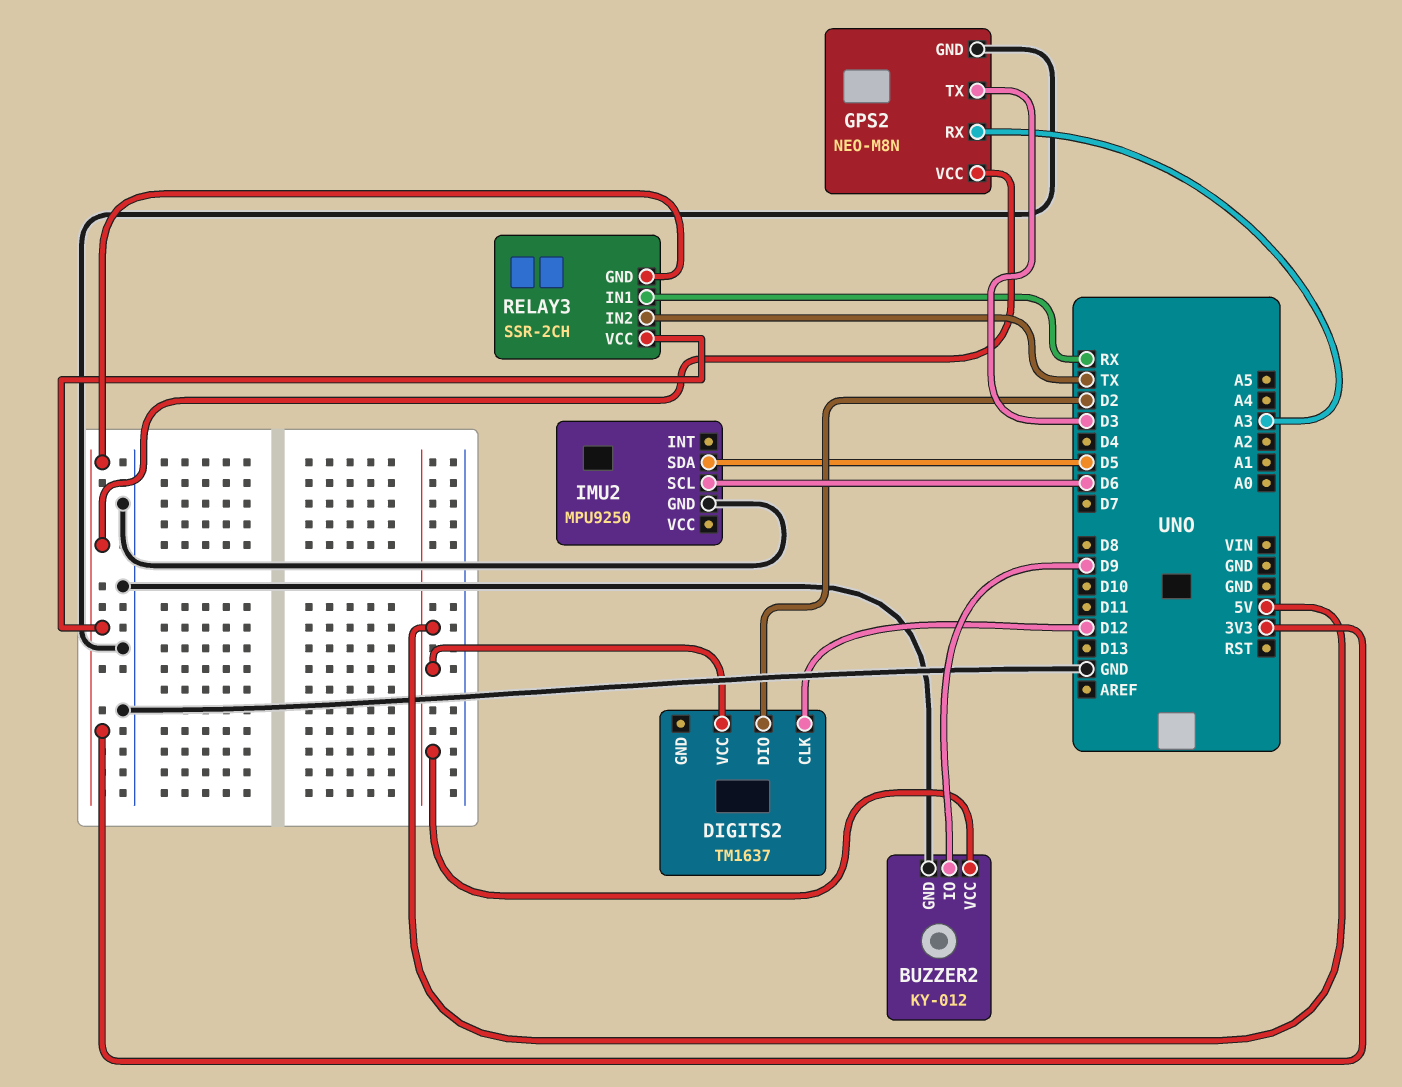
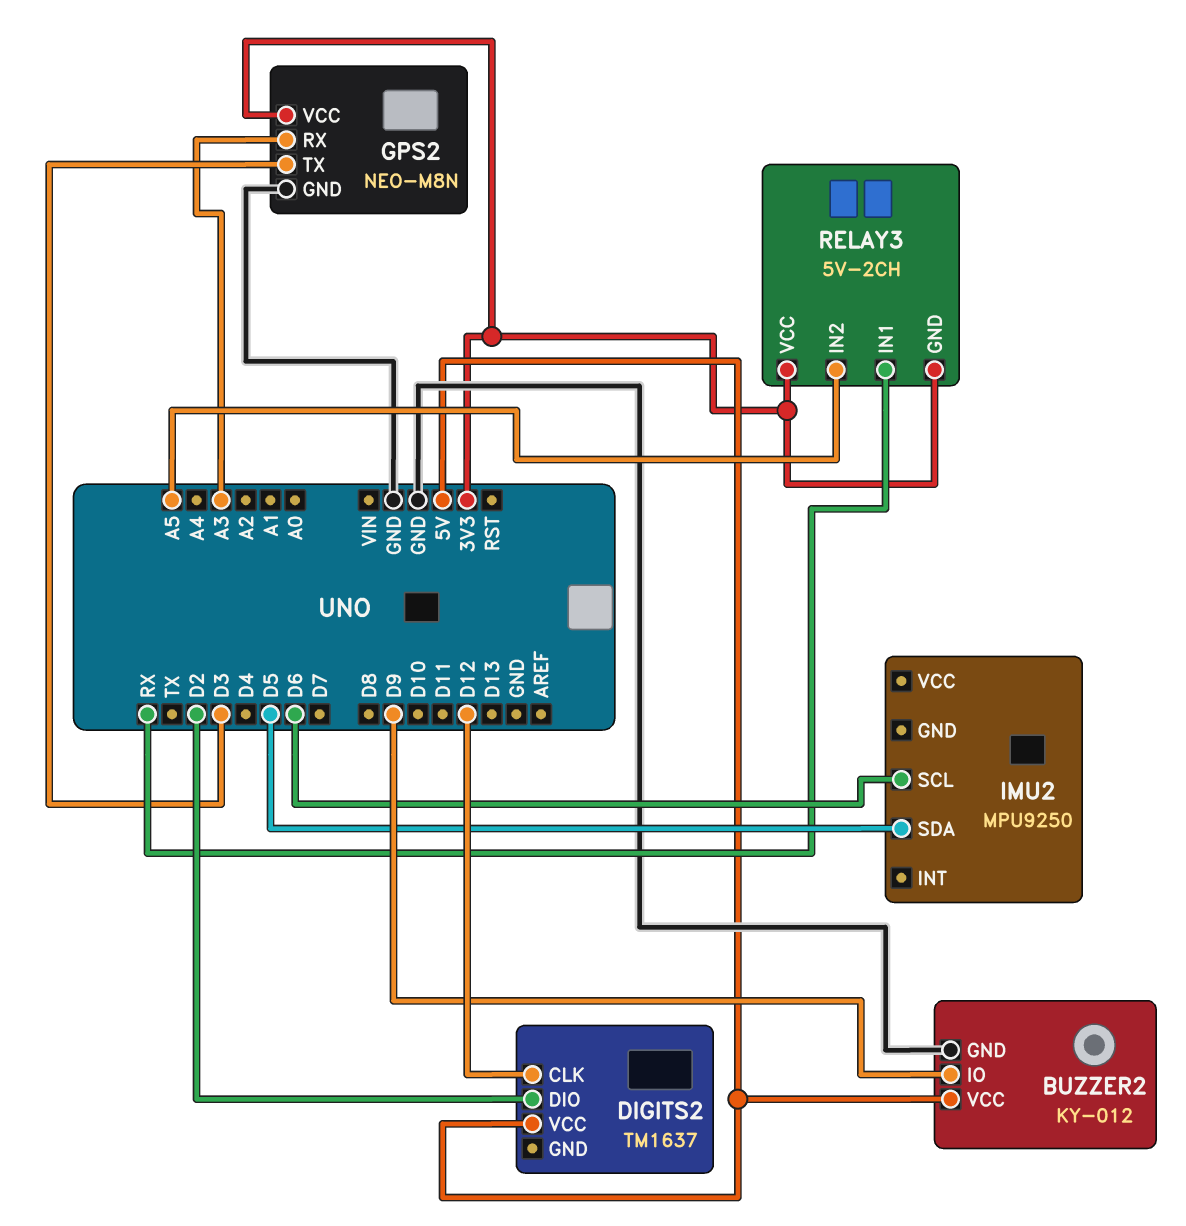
IMU2 pin GND: GND -> none
RELAY3: SSR-2CH -> 5V-2CH
RELAY3 pin IN2: TX -> A5

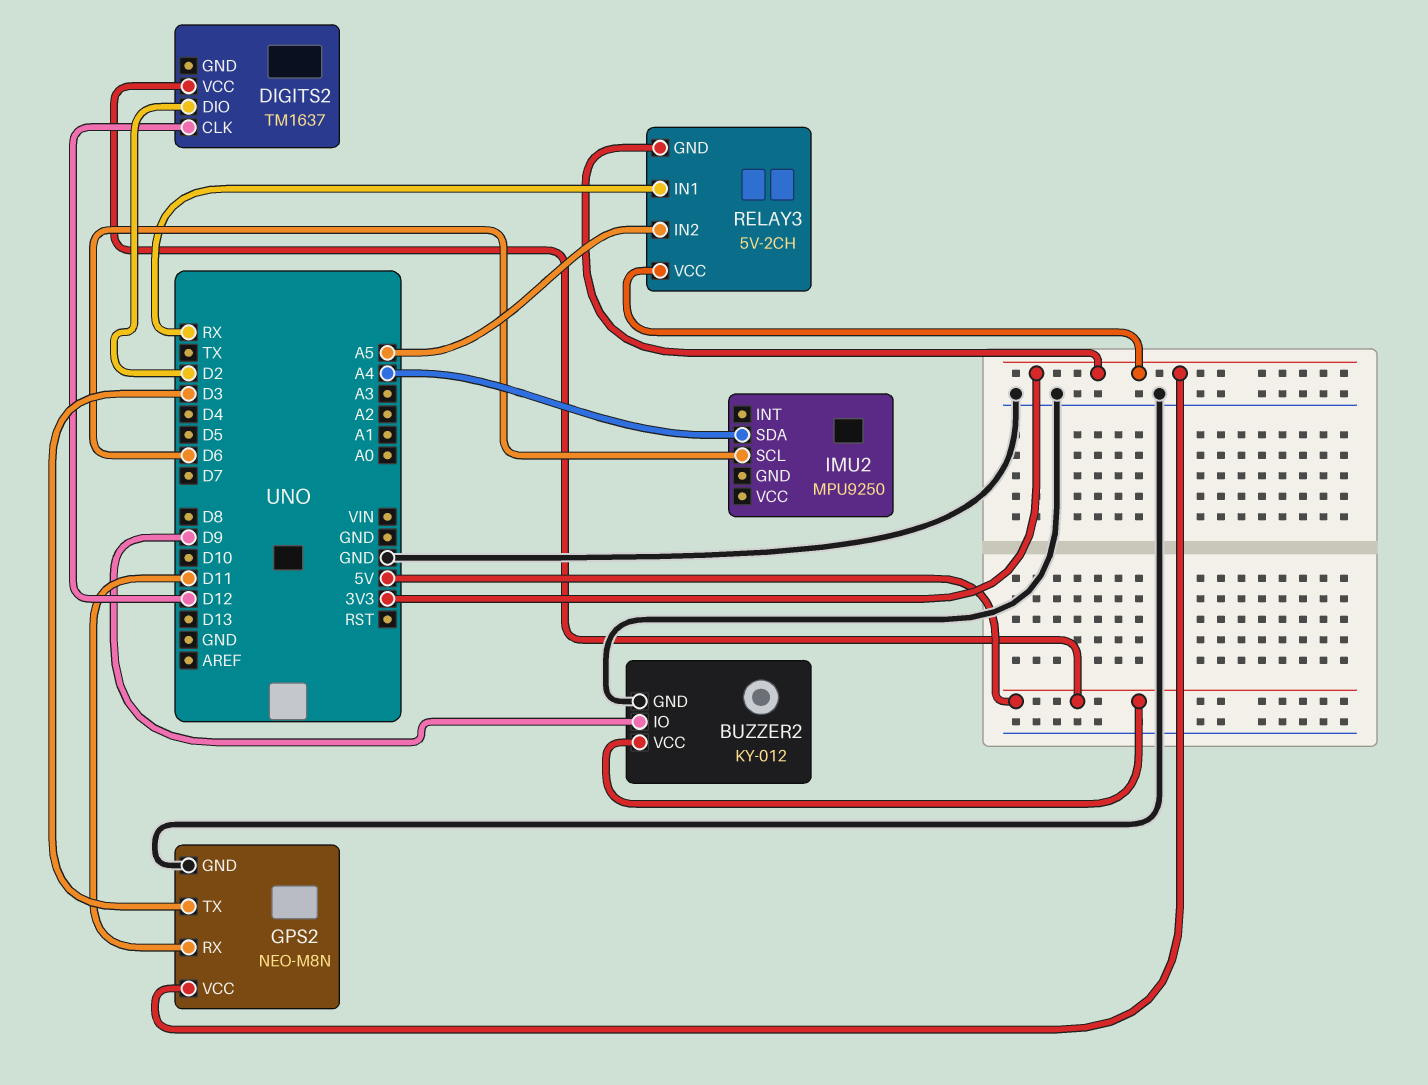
GPS2 pin RX: A3 -> D11
IMU2 pin SDA: D5 -> A4

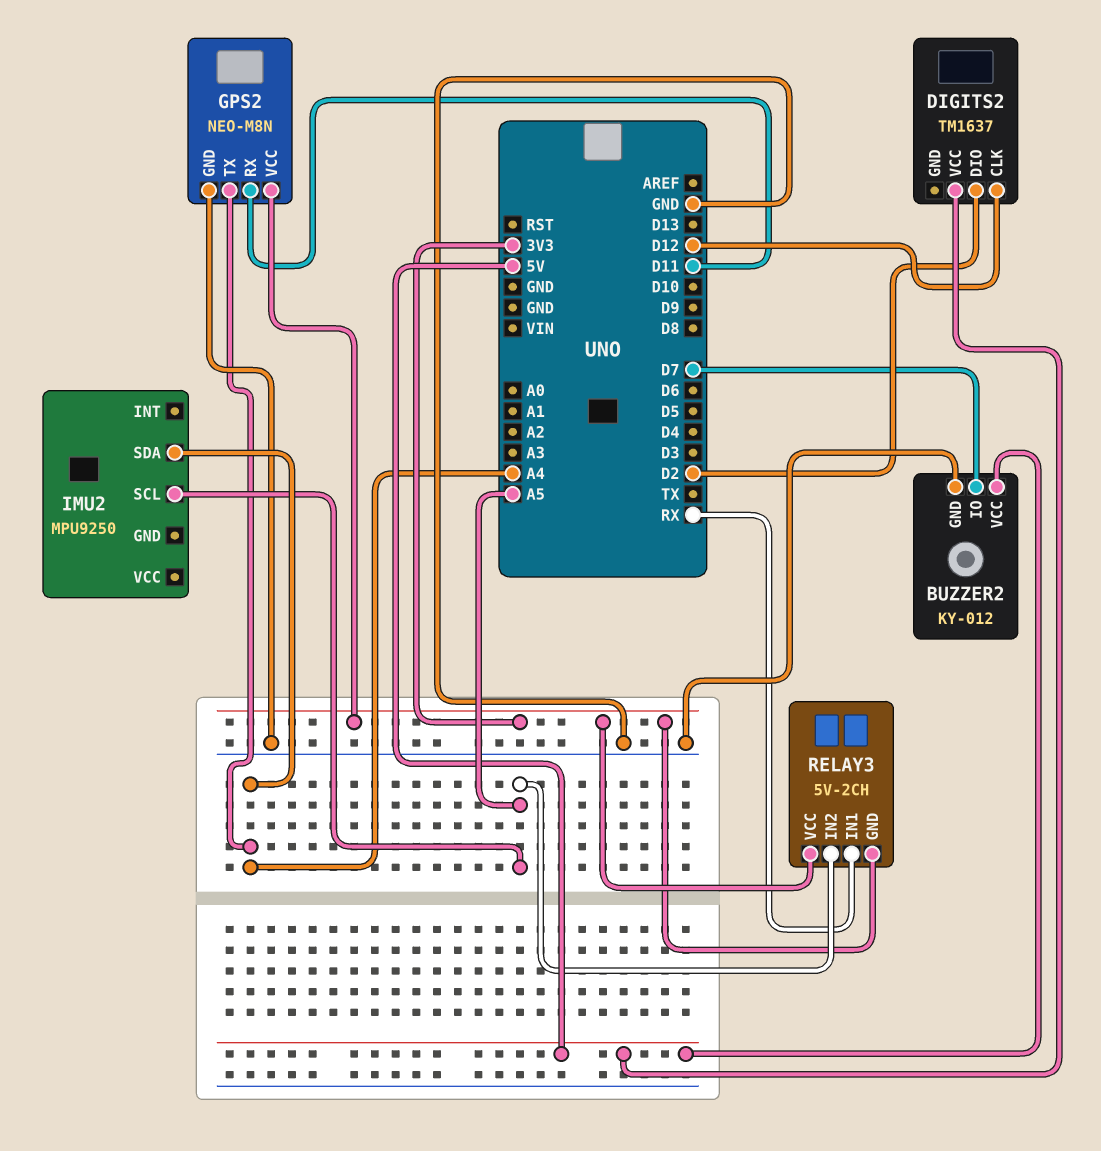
BUZZER2 pin IO: D9 -> D7
GPS2 pin TX: D3 -> A4
IMU2 pin SCL: D6 -> A5

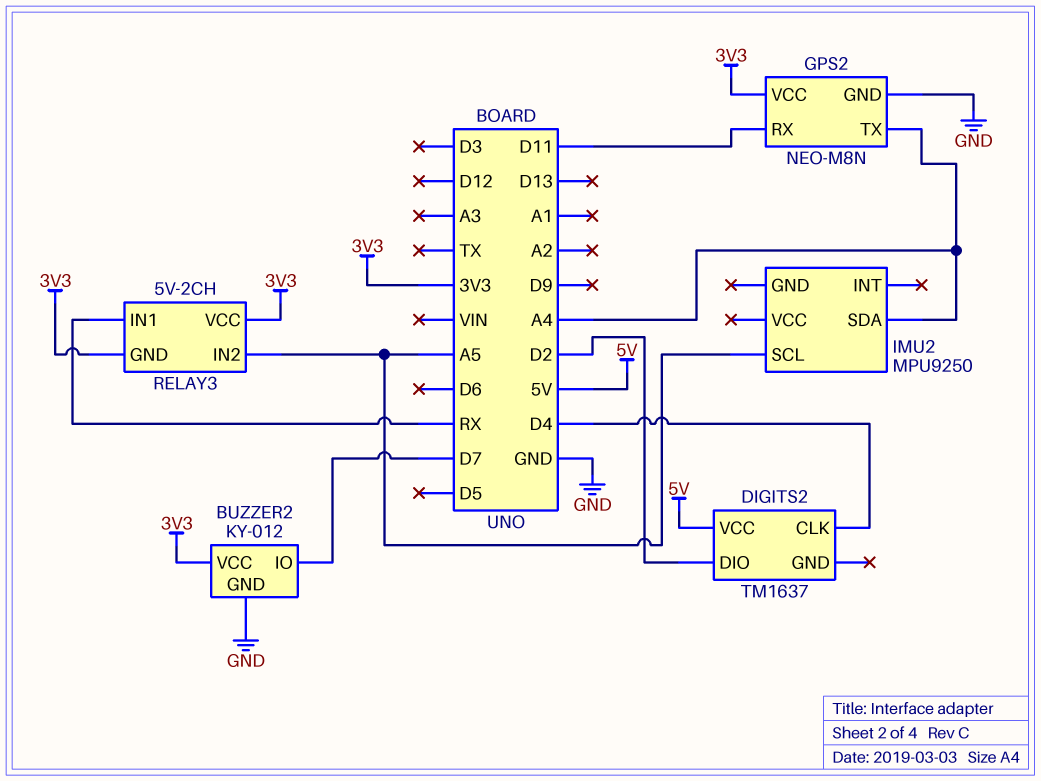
BUZZER2 pin VCC: 5V -> 3V3
DIGITS2 pin CLK: D12 -> D4

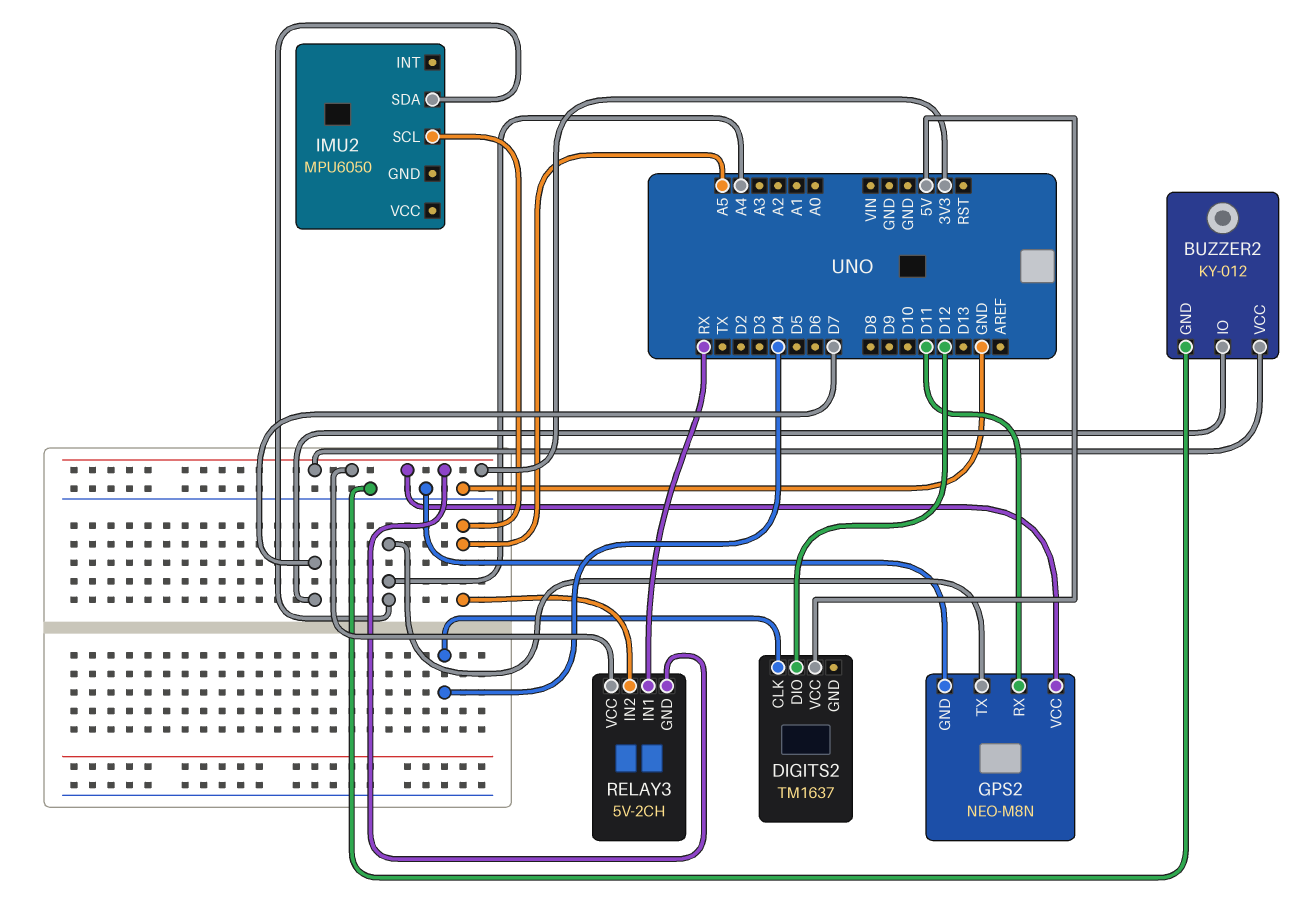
DIGITS2 pin DIO: D2 -> D12
IMU2: MPU9250 -> MPU6050

